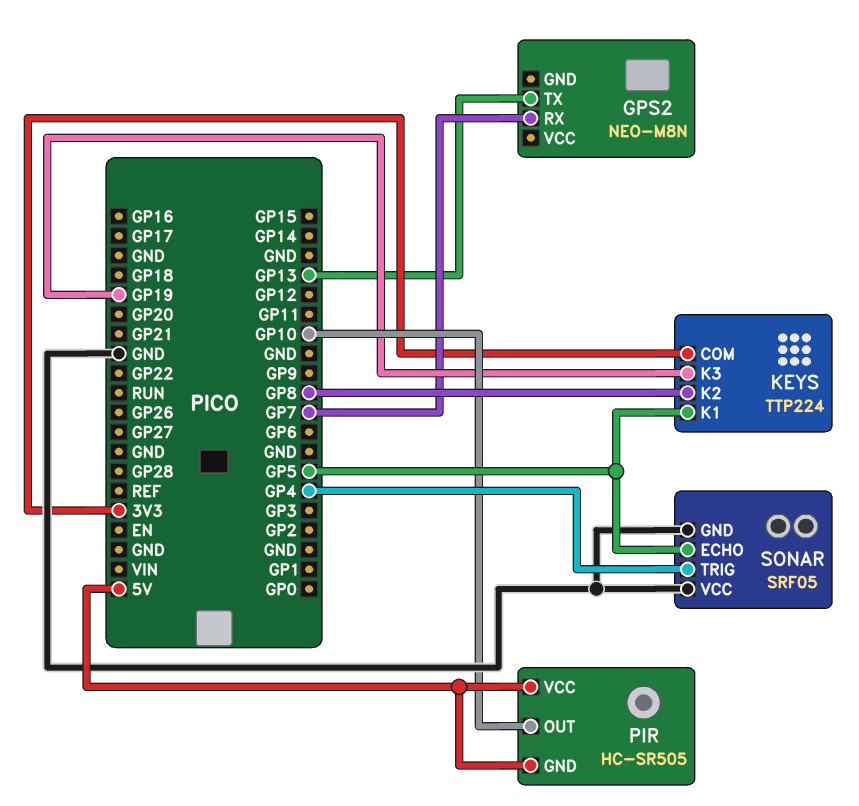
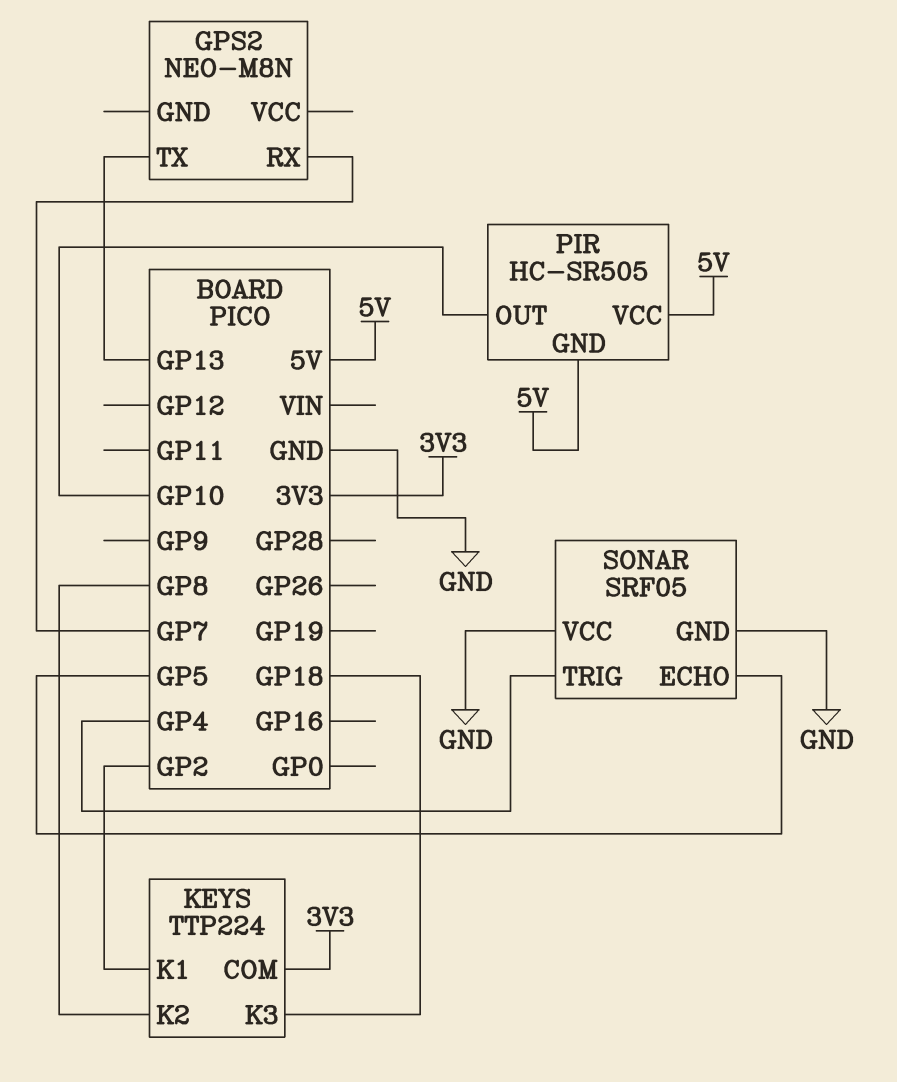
KEYS pin K1: GP5 -> GP2
KEYS pin K3: GP19 -> GP18

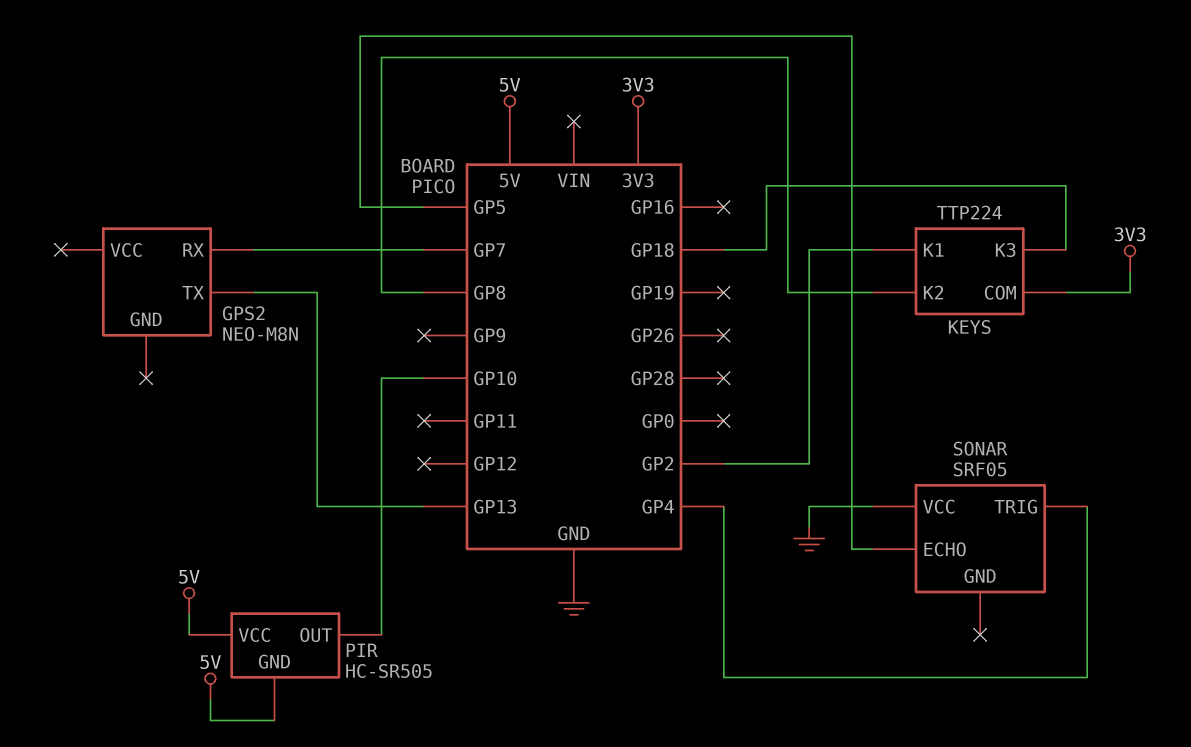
SONAR pin GND: GND -> none

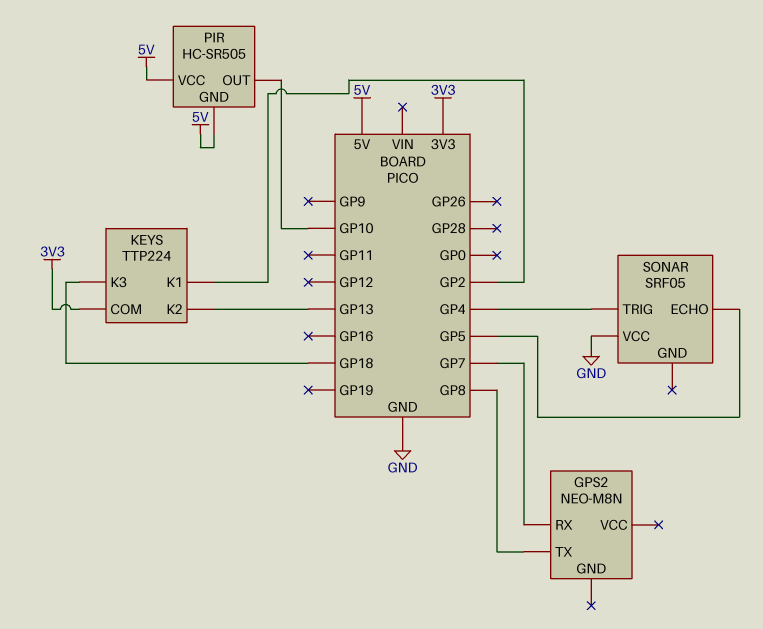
GPS2 pin TX: GP13 -> GP8
KEYS pin K2: GP8 -> GP13

